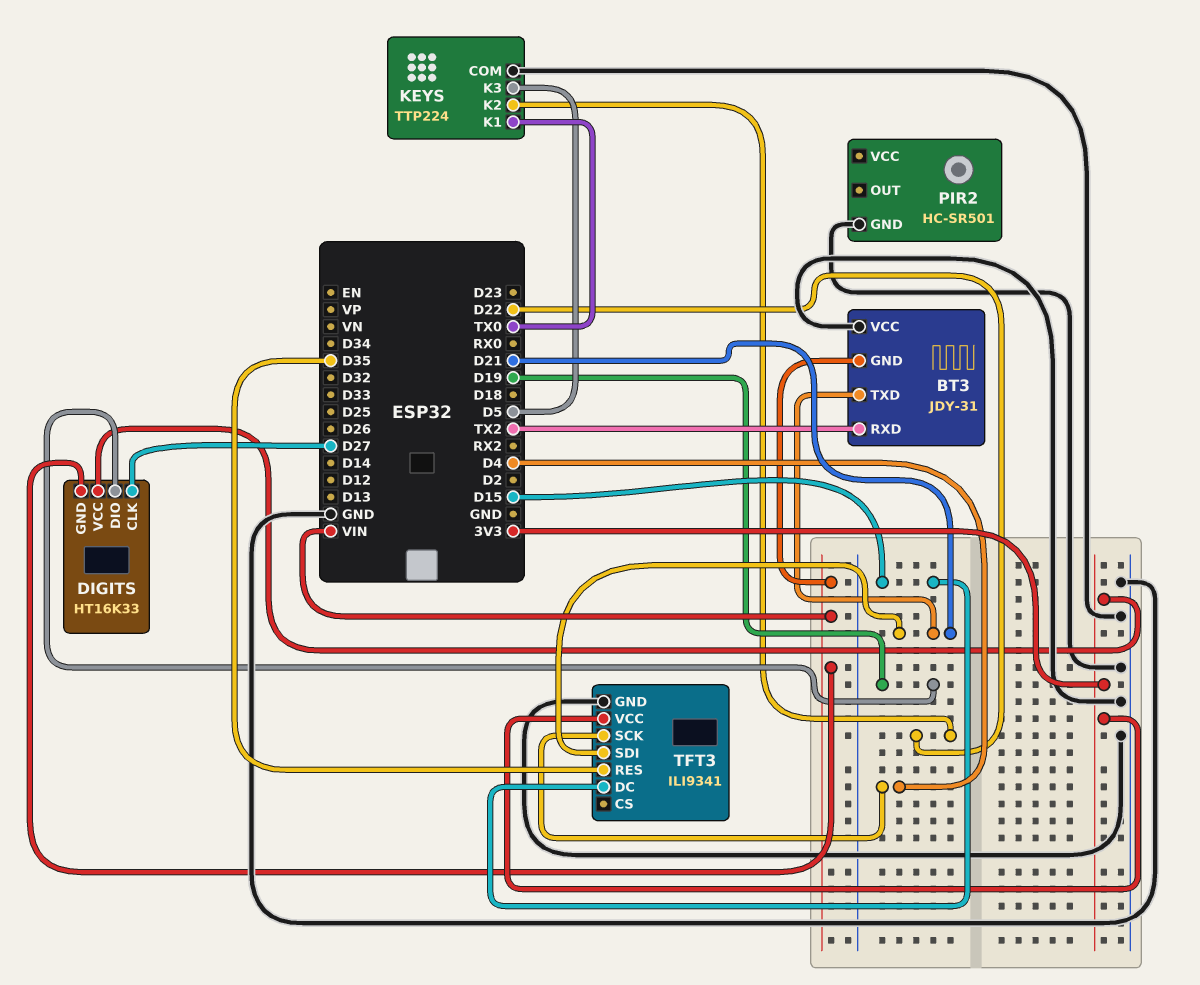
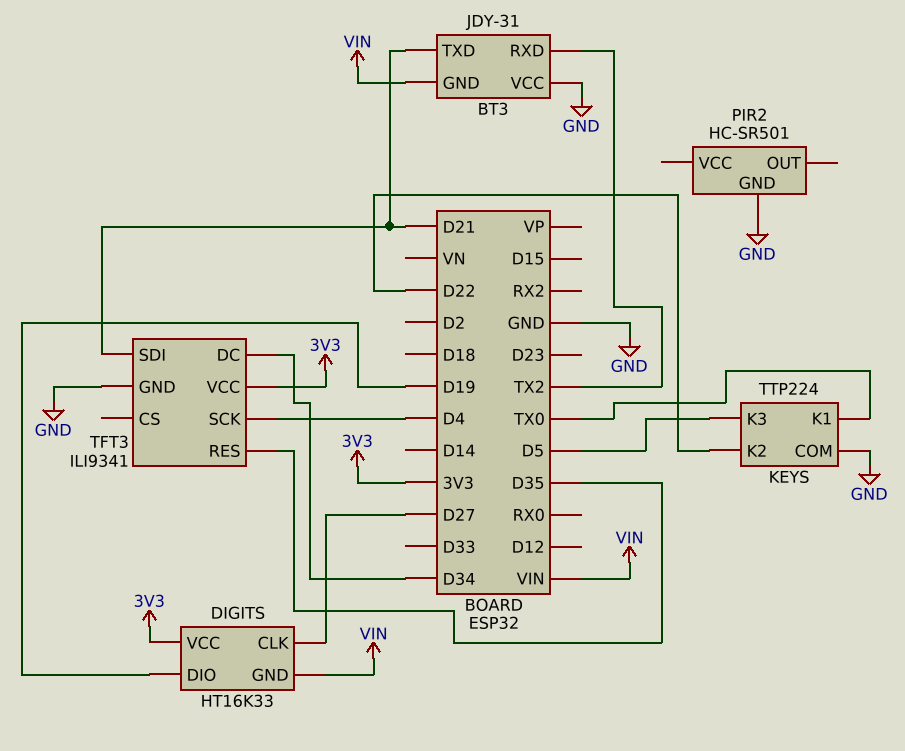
TFT3 pin DC: D15 -> D34

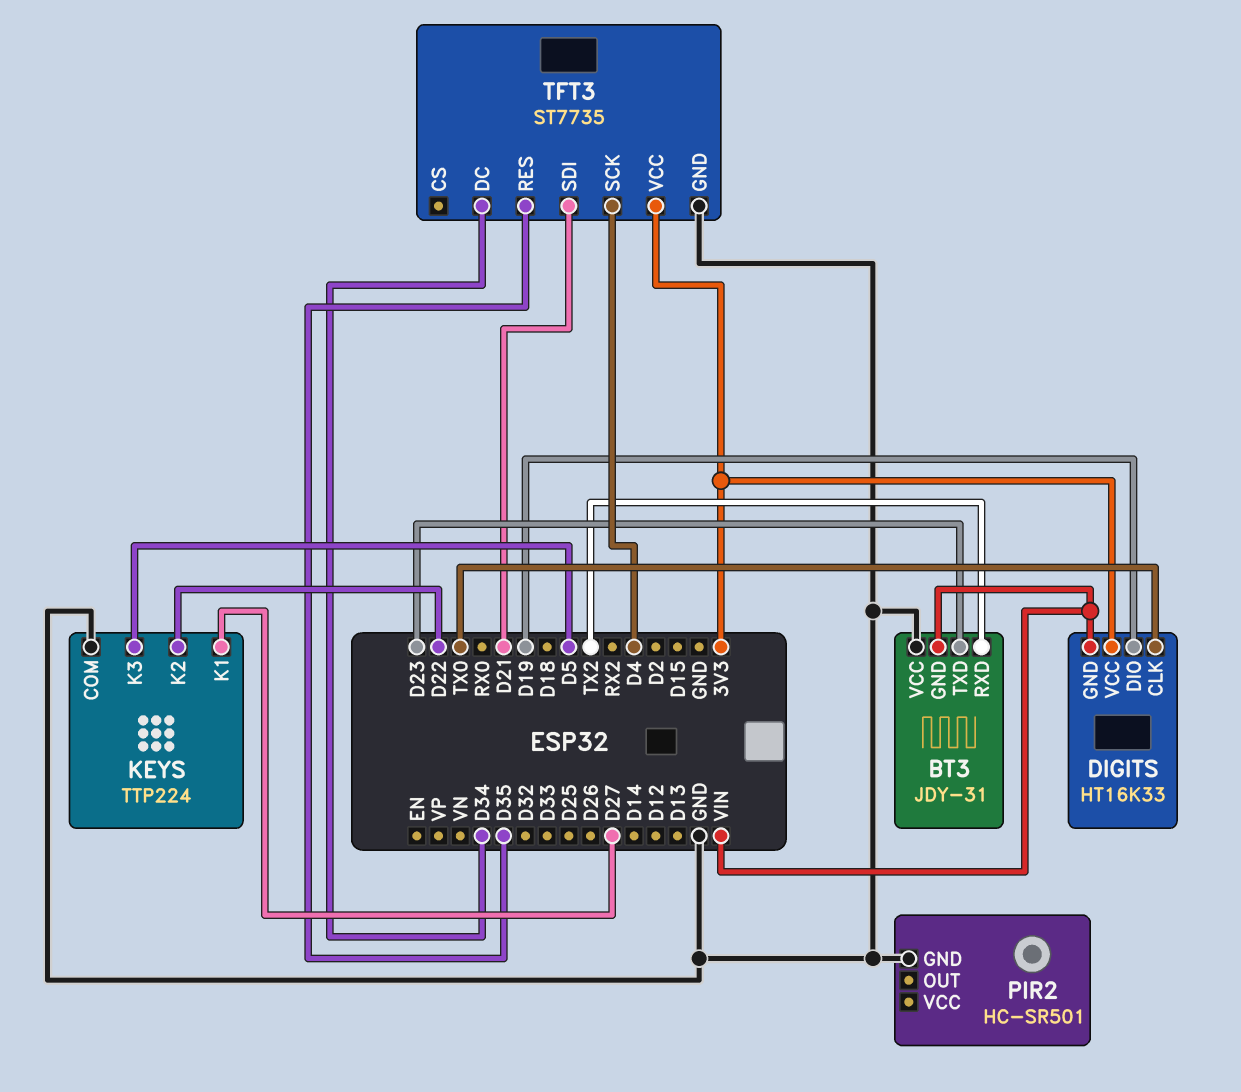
BT3 pin TXD: D21 -> D23
DIGITS pin CLK: D27 -> TX0
KEYS pin K1: TX0 -> D27
TFT3: ILI9341 -> ST7735

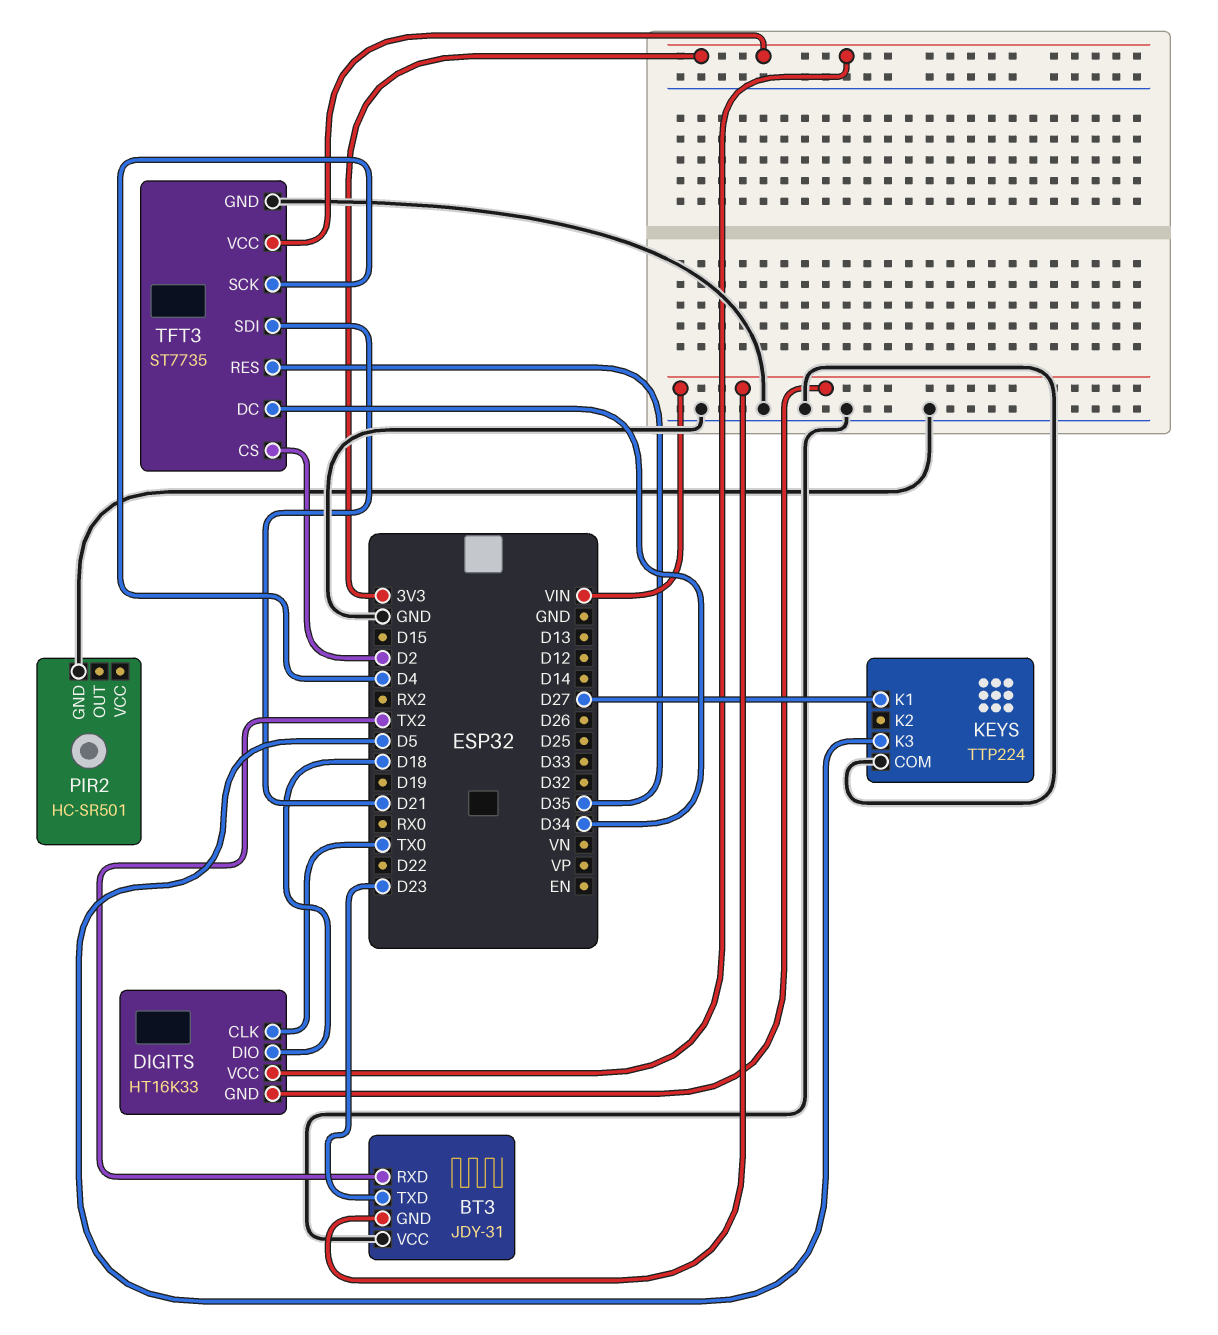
DIGITS pin DIO: D19 -> D18
KEYS pin K2: D22 -> none
TFT3 pin CS: none -> D2

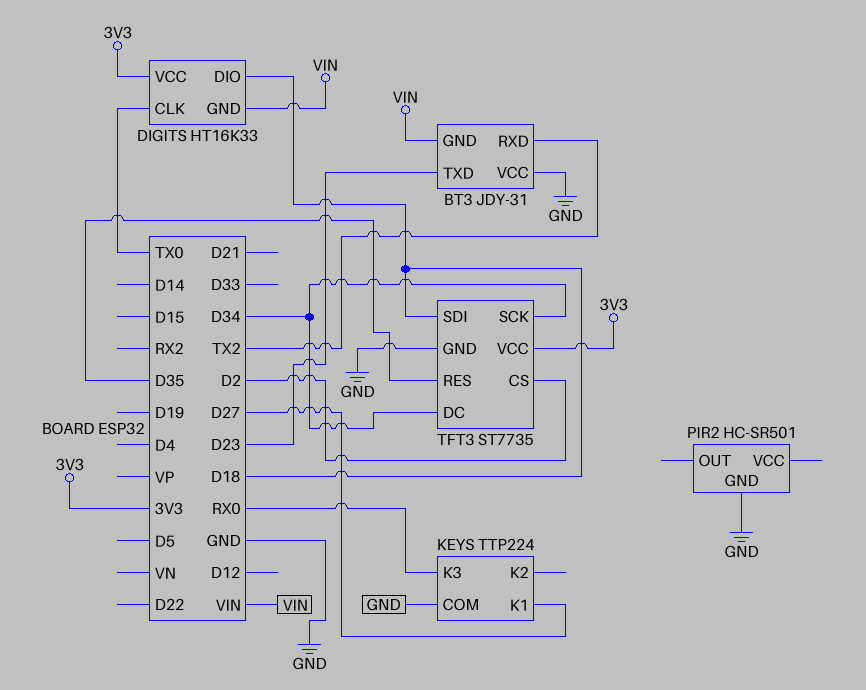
KEYS pin K3: D5 -> RX0
TFT3 pin SCK: D4 -> D34
TFT3 pin SDI: D21 -> D18

